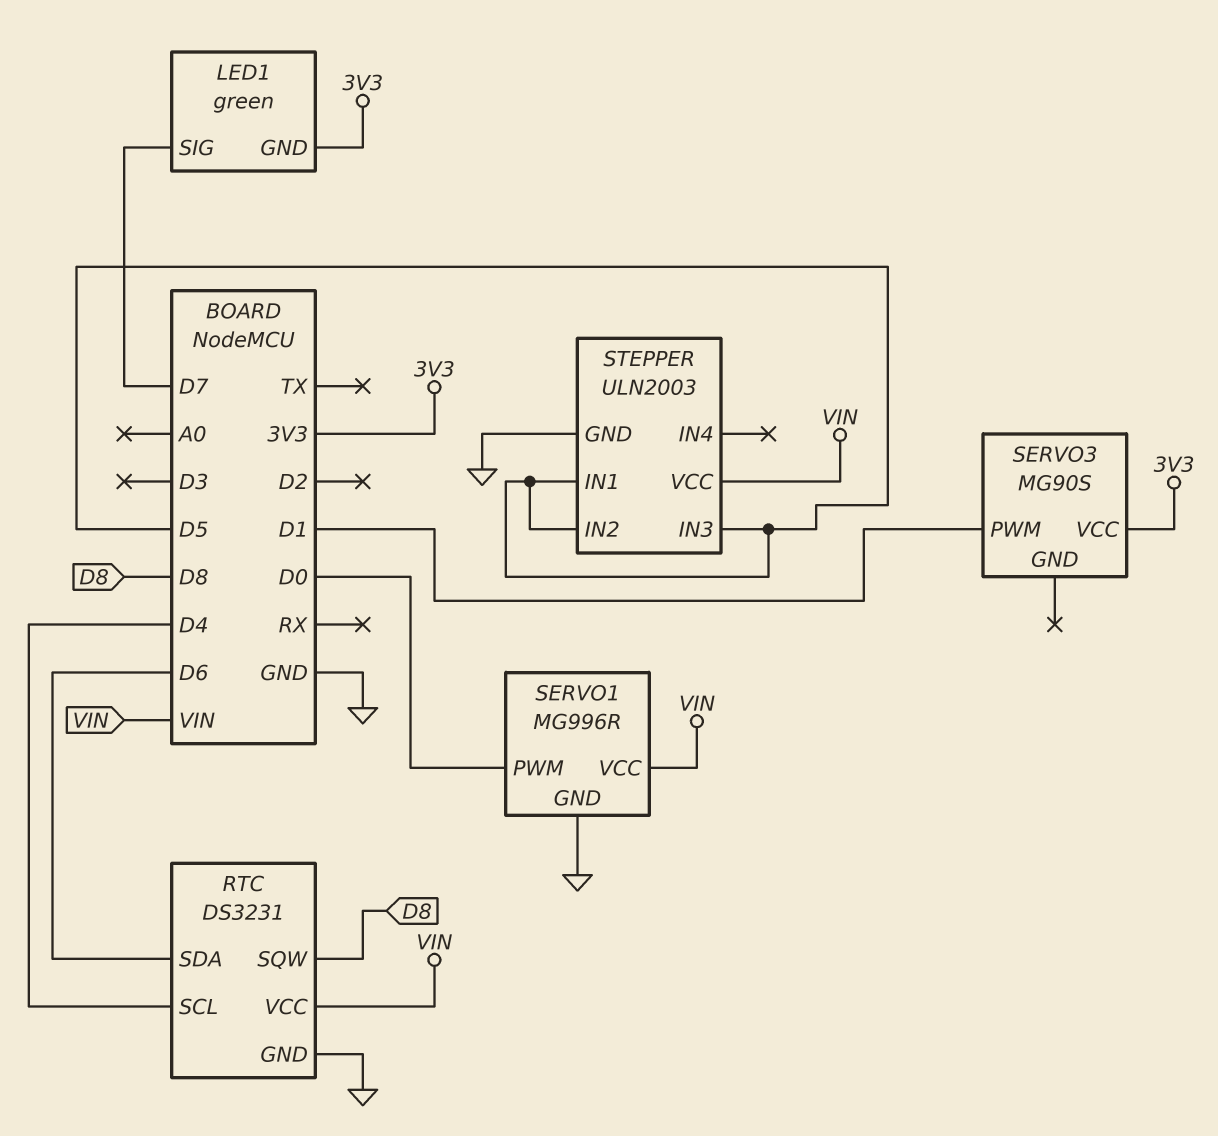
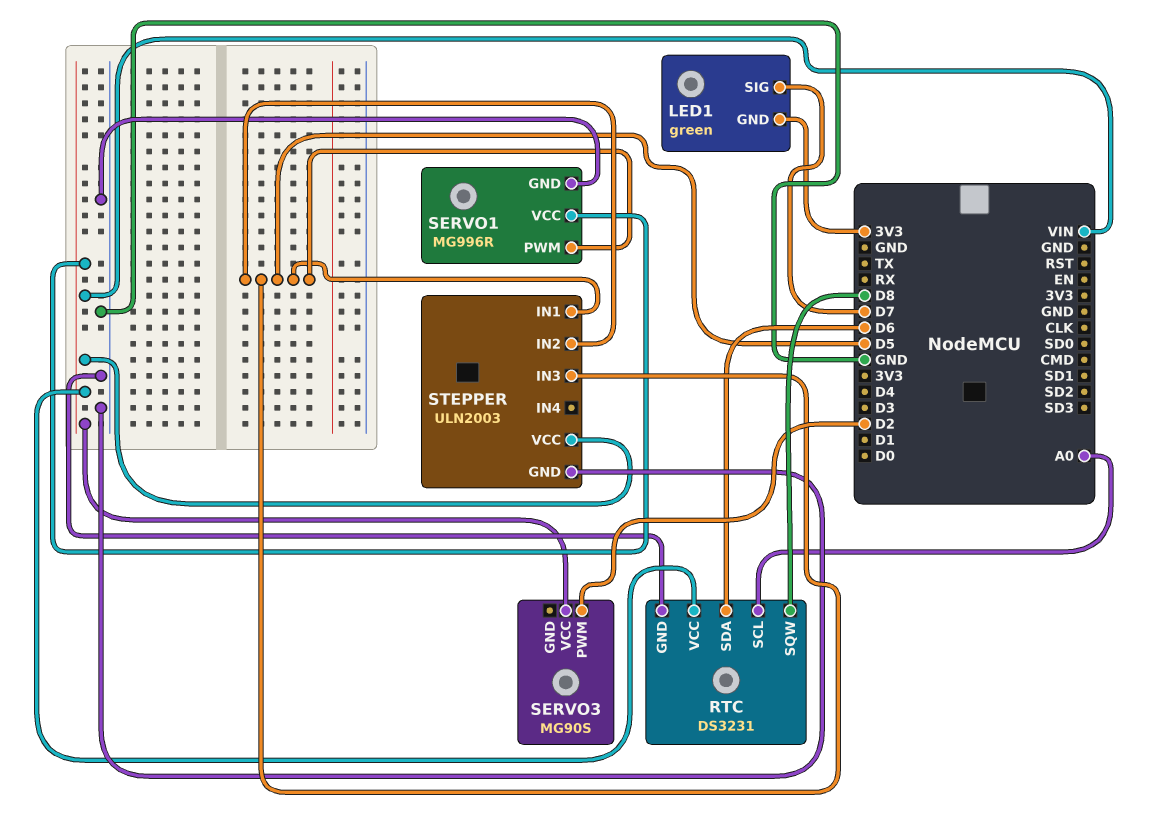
RTC pin SCL: D4 -> A0
SERVO1 pin PWM: D0 -> D5
SERVO3 pin PWM: D1 -> D2
SERVO3 pin VCC: 3V3 -> VIN

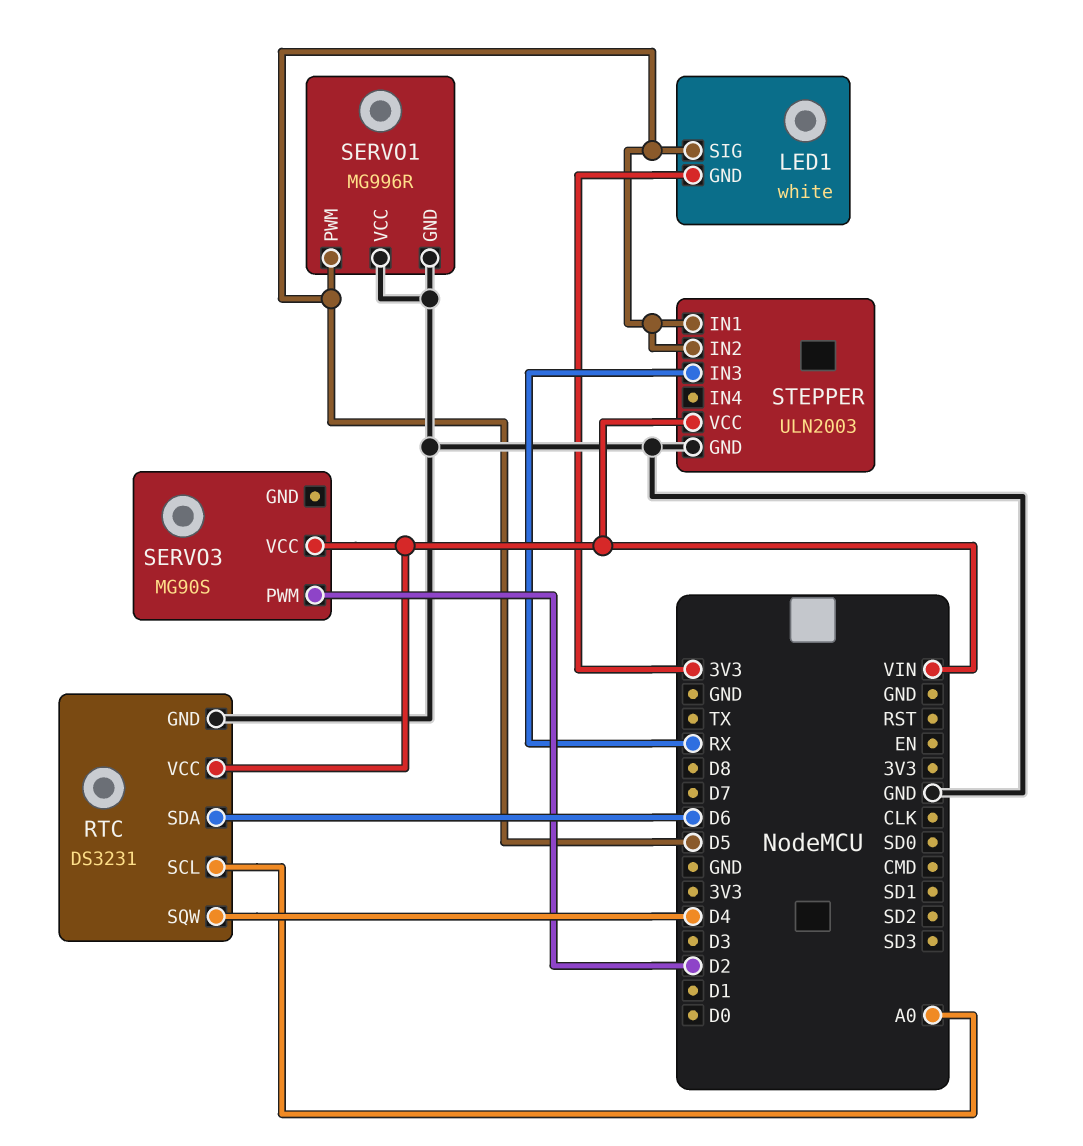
LED1: green -> white
LED1 pin SIG: D7 -> D5
RTC pin SQW: D8 -> D4
SERVO1 pin VCC: VIN -> GND
STEPPER pin IN3: D5 -> RX

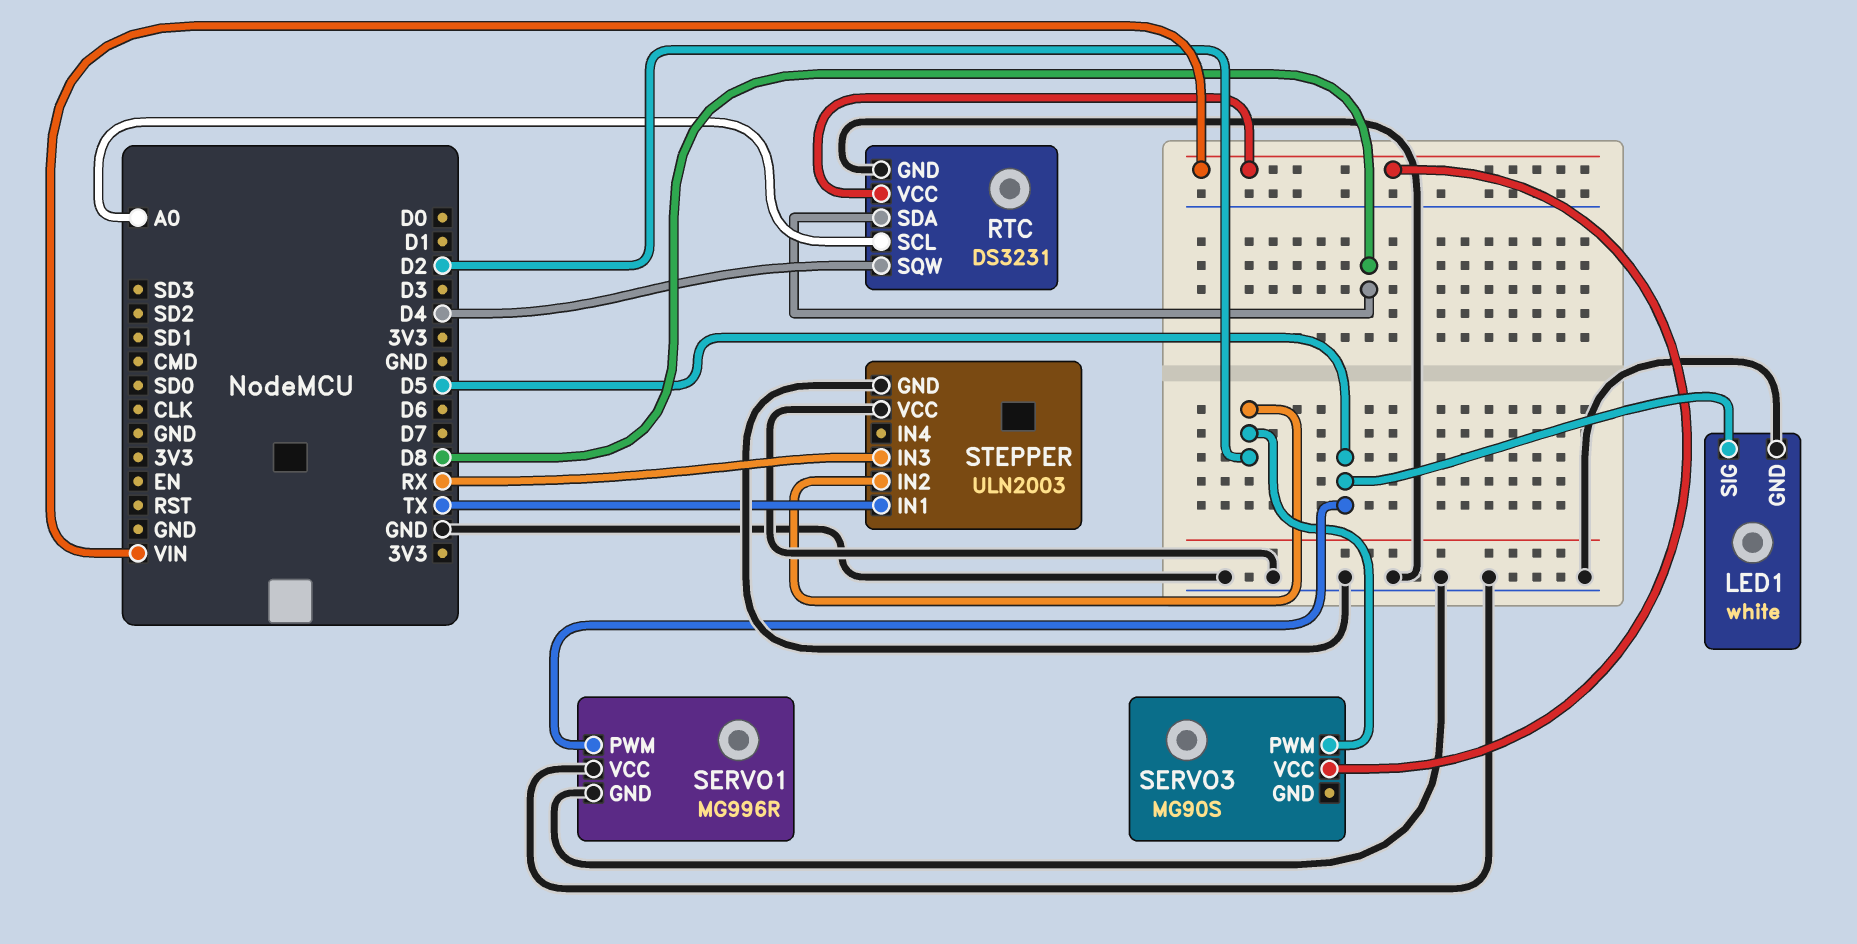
LED1 pin GND: 3V3 -> GND
RTC pin SDA: D6 -> D8
STEPPER pin IN1: D5 -> TX
STEPPER pin IN2: D5 -> D2
STEPPER pin VCC: VIN -> GND

